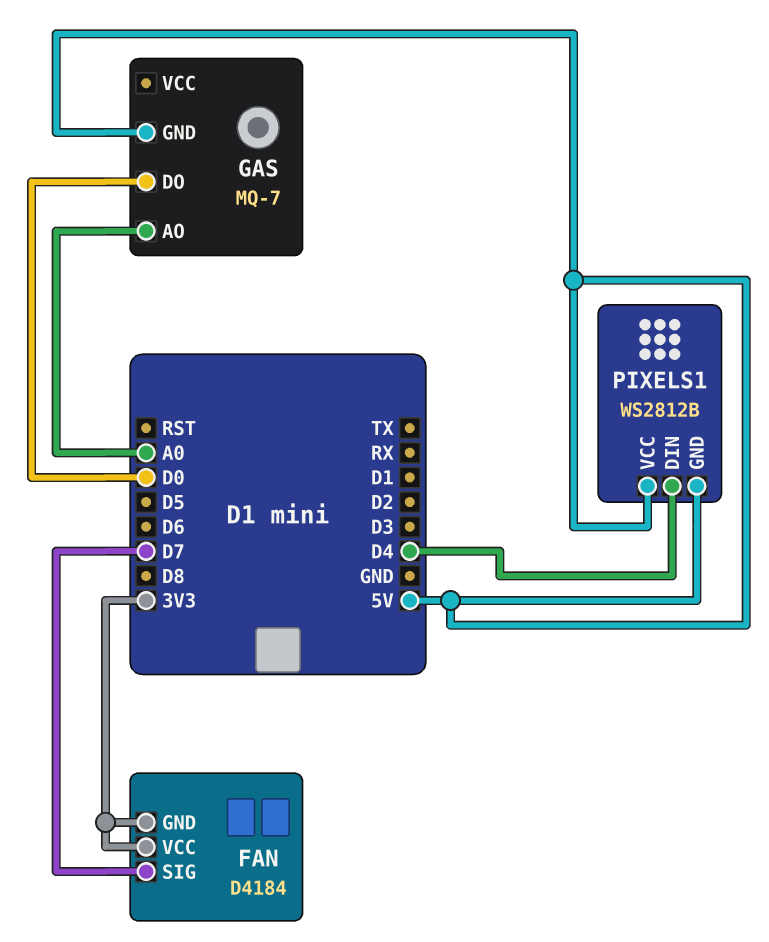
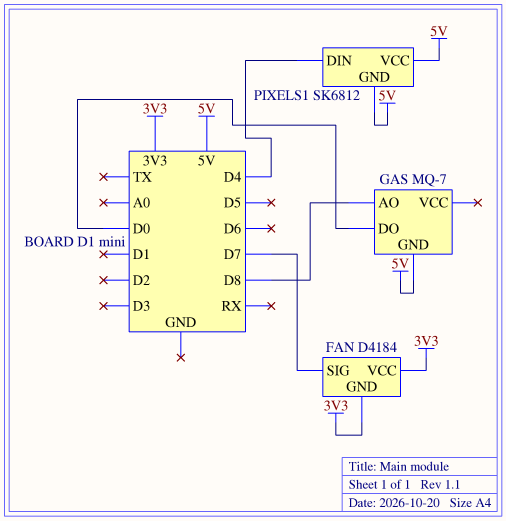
GAS pin AO: A0 -> D8
PIXELS1: WS2812B -> SK6812

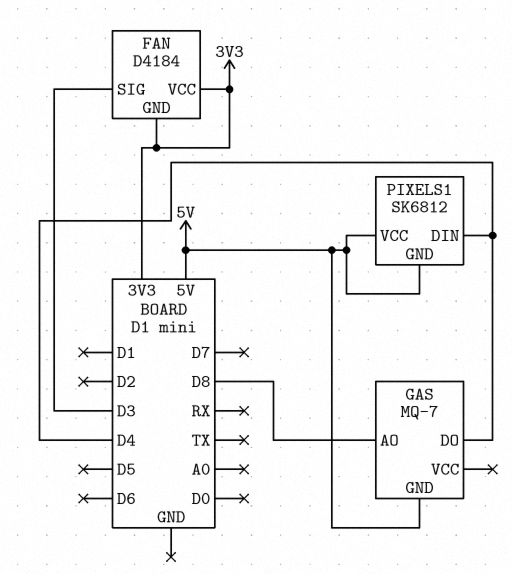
FAN pin SIG: D7 -> D3
GAS pin DO: D0 -> D4

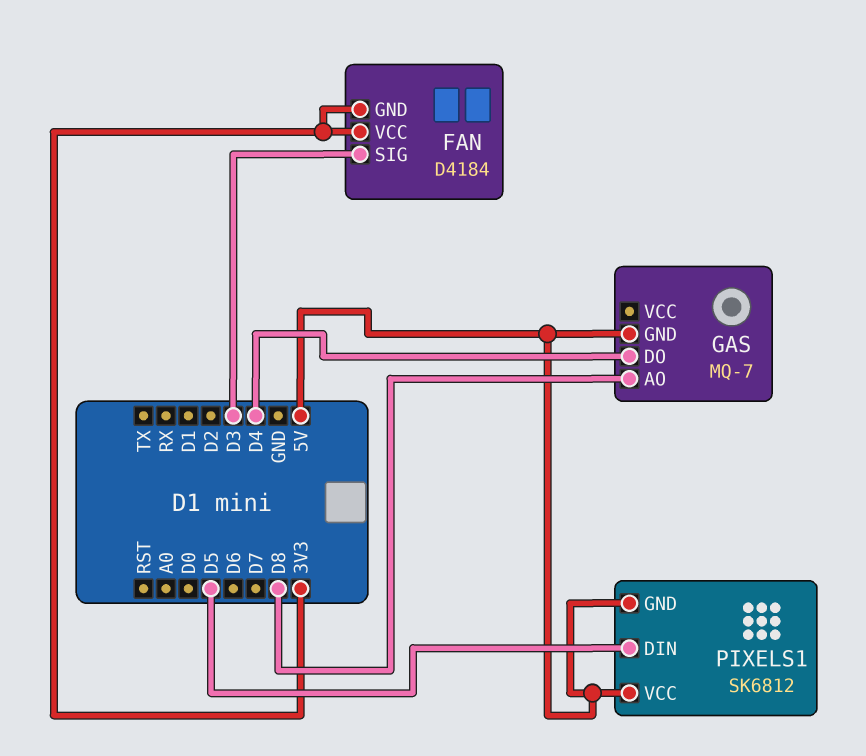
PIXELS1 pin DIN: D4 -> D5

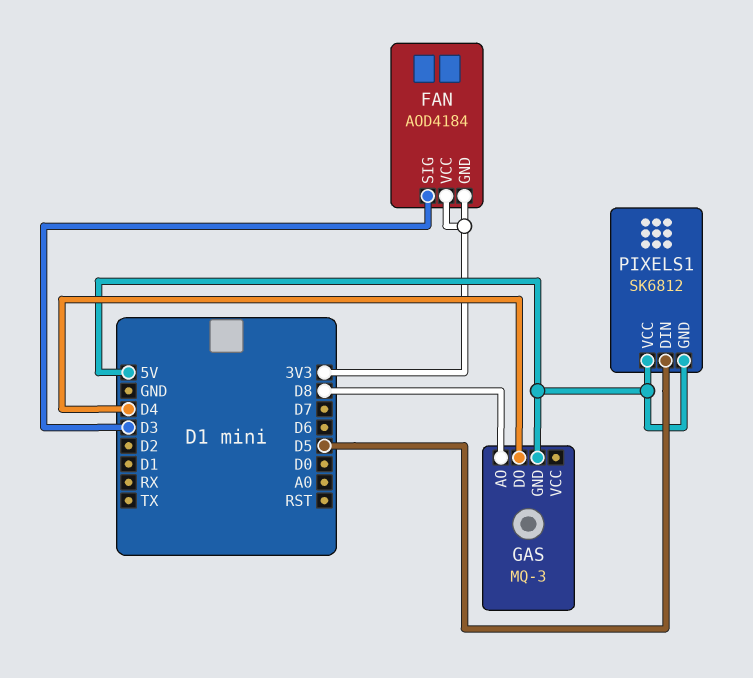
FAN: D4184 -> AOD4184
GAS: MQ-7 -> MQ-3

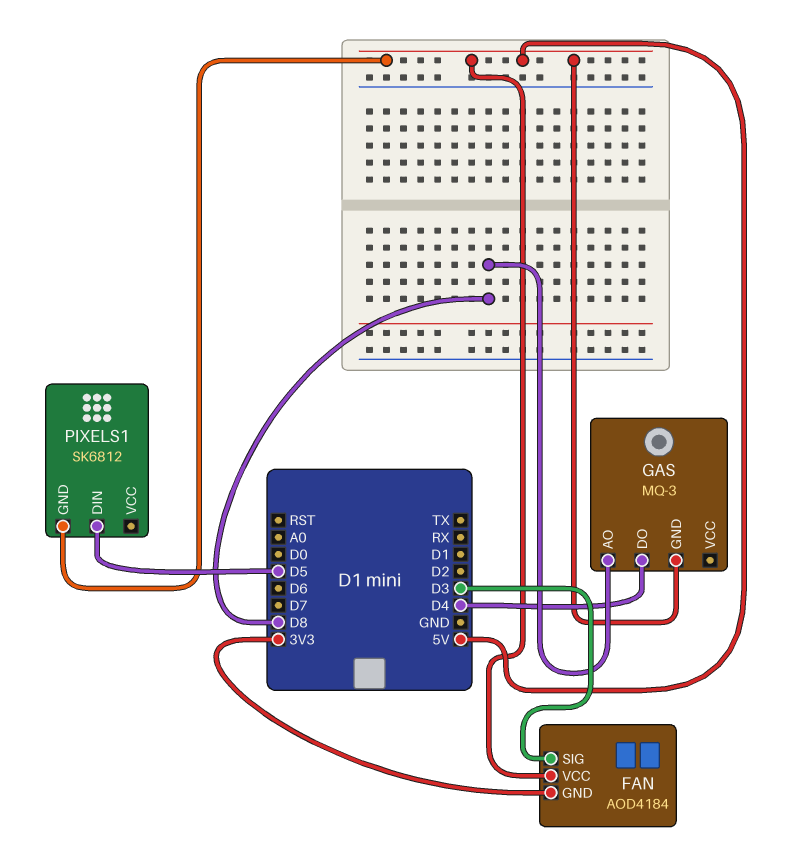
FAN pin VCC: 3V3 -> 5V
PIXELS1 pin VCC: 5V -> none

